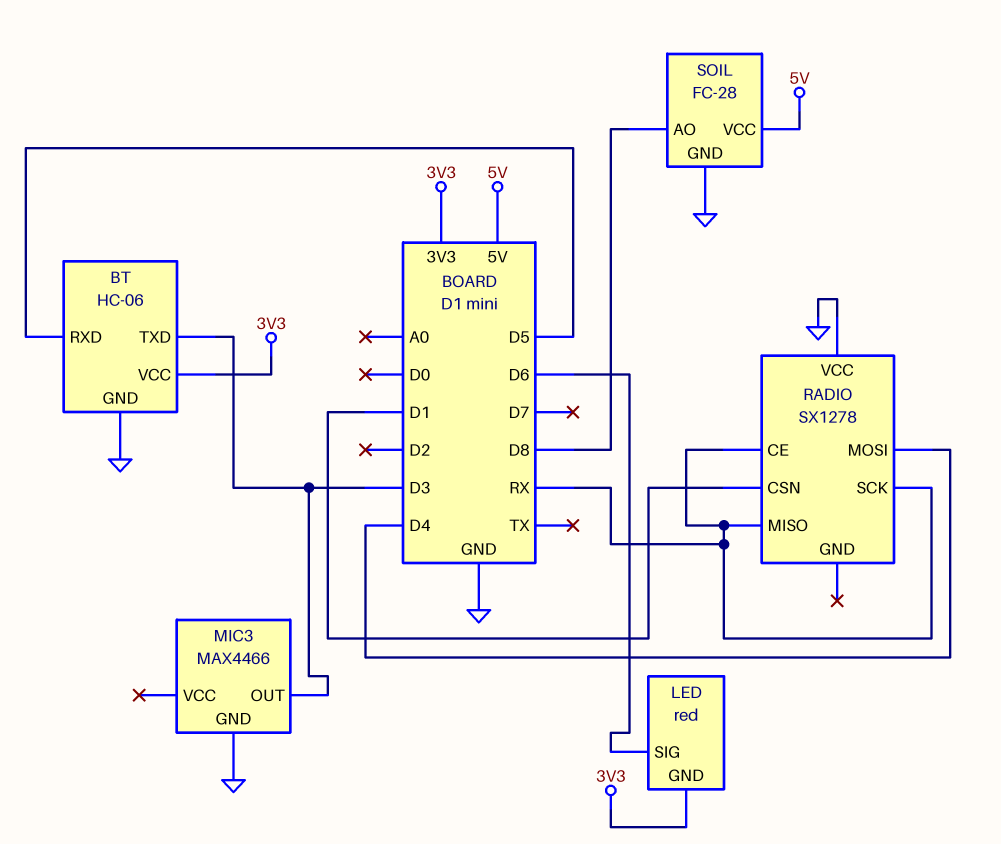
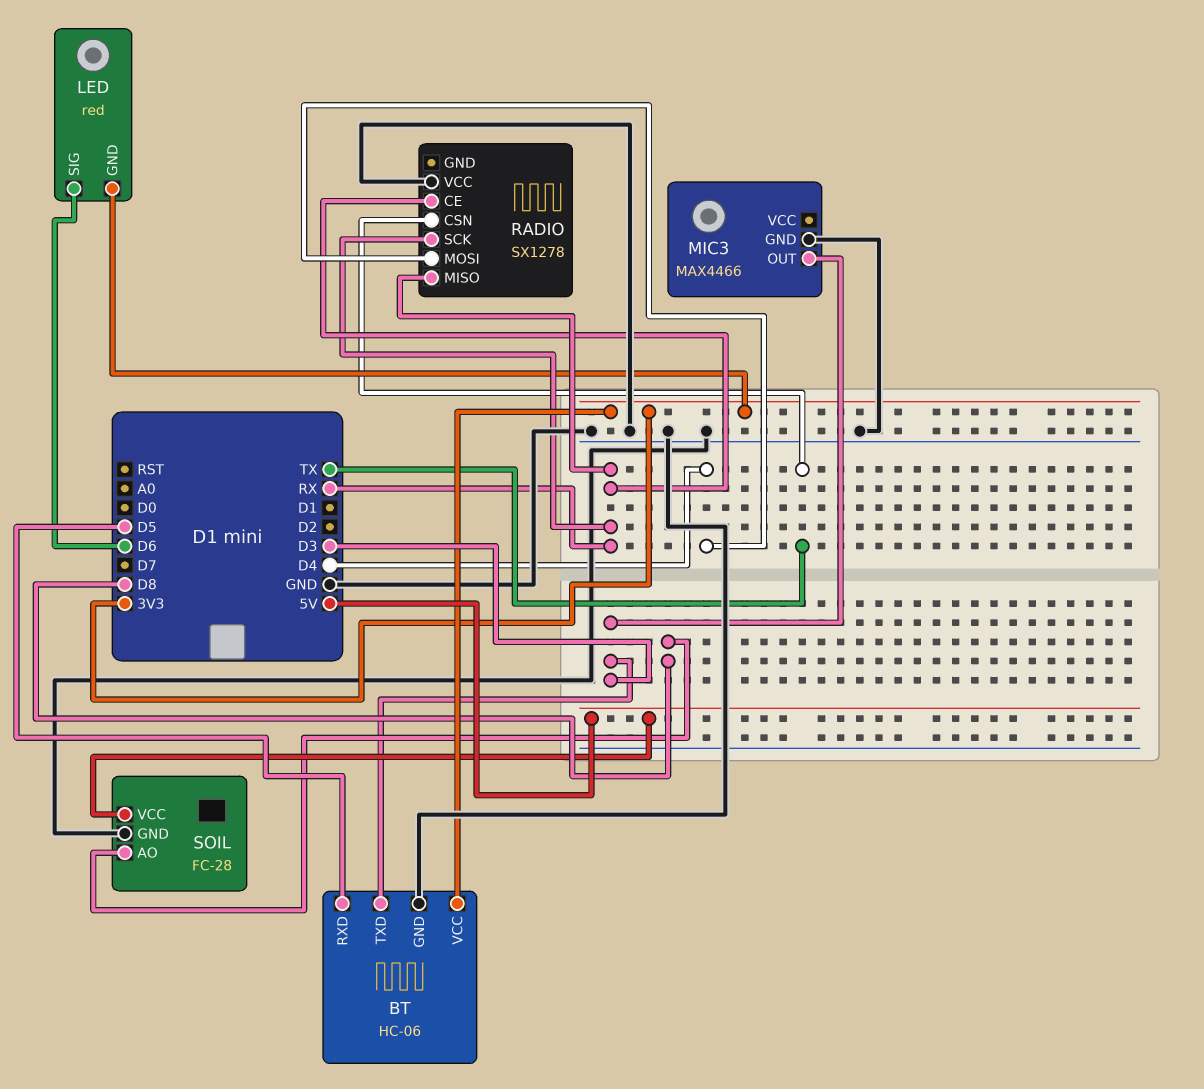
RADIO pin CSN: D1 -> TX

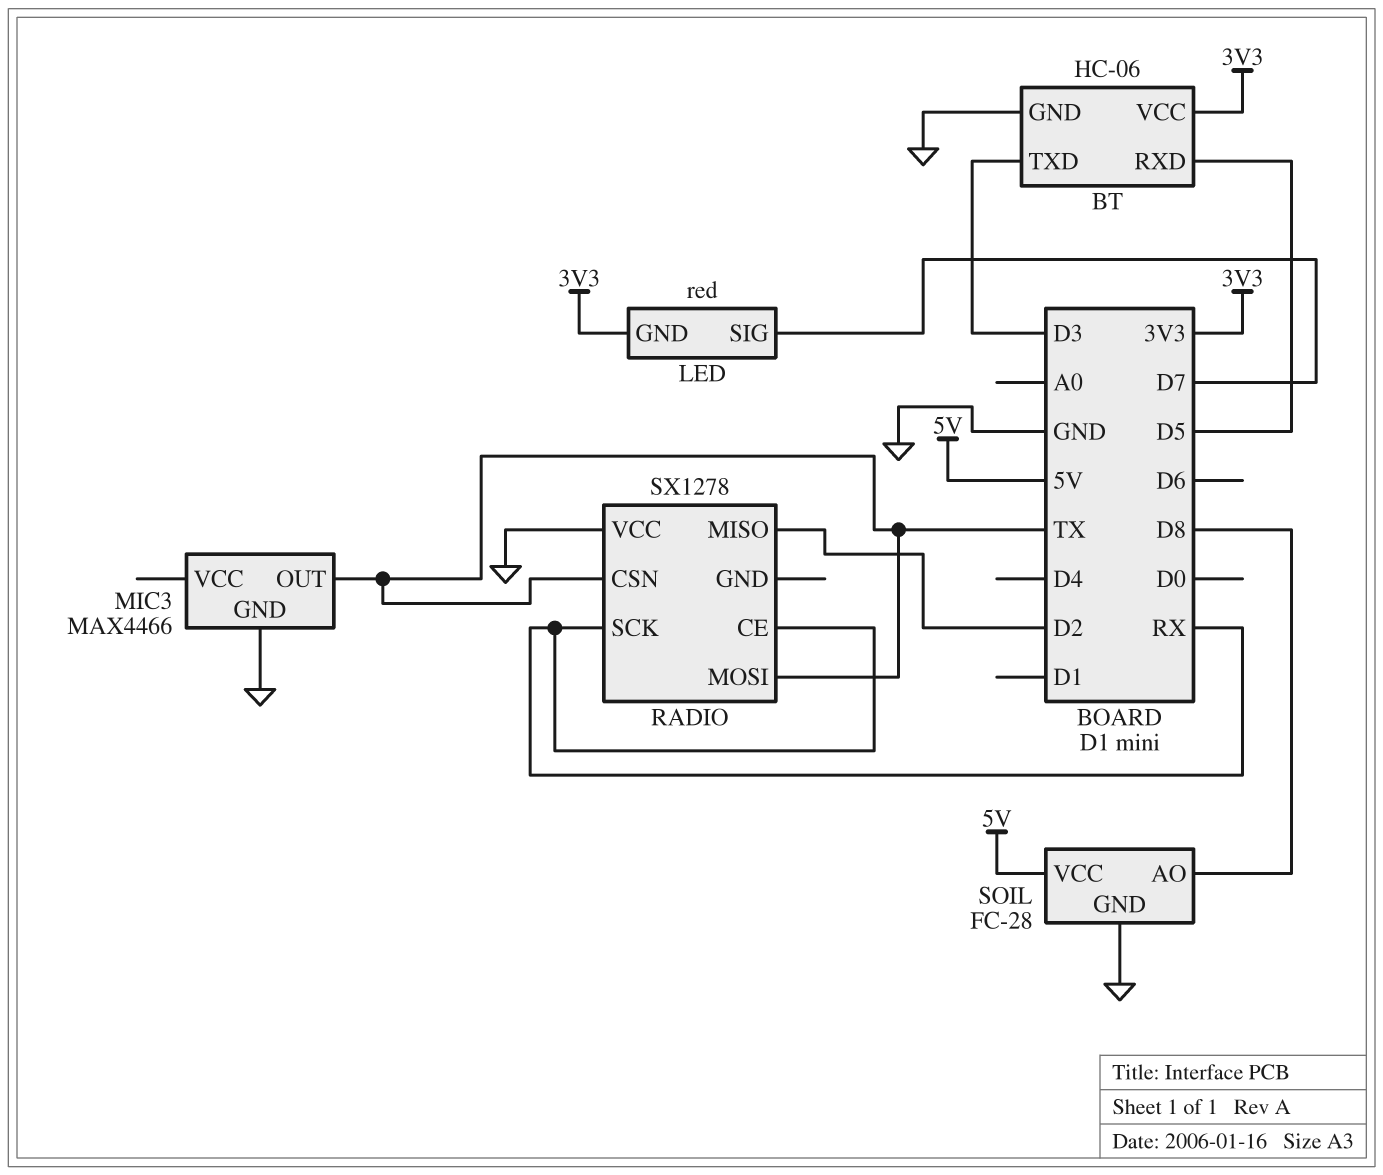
LED pin SIG: D6 -> D7
MIC3 pin OUT: D3 -> TX
RADIO pin MISO: RX -> D2
RADIO pin MOSI: D4 -> TX

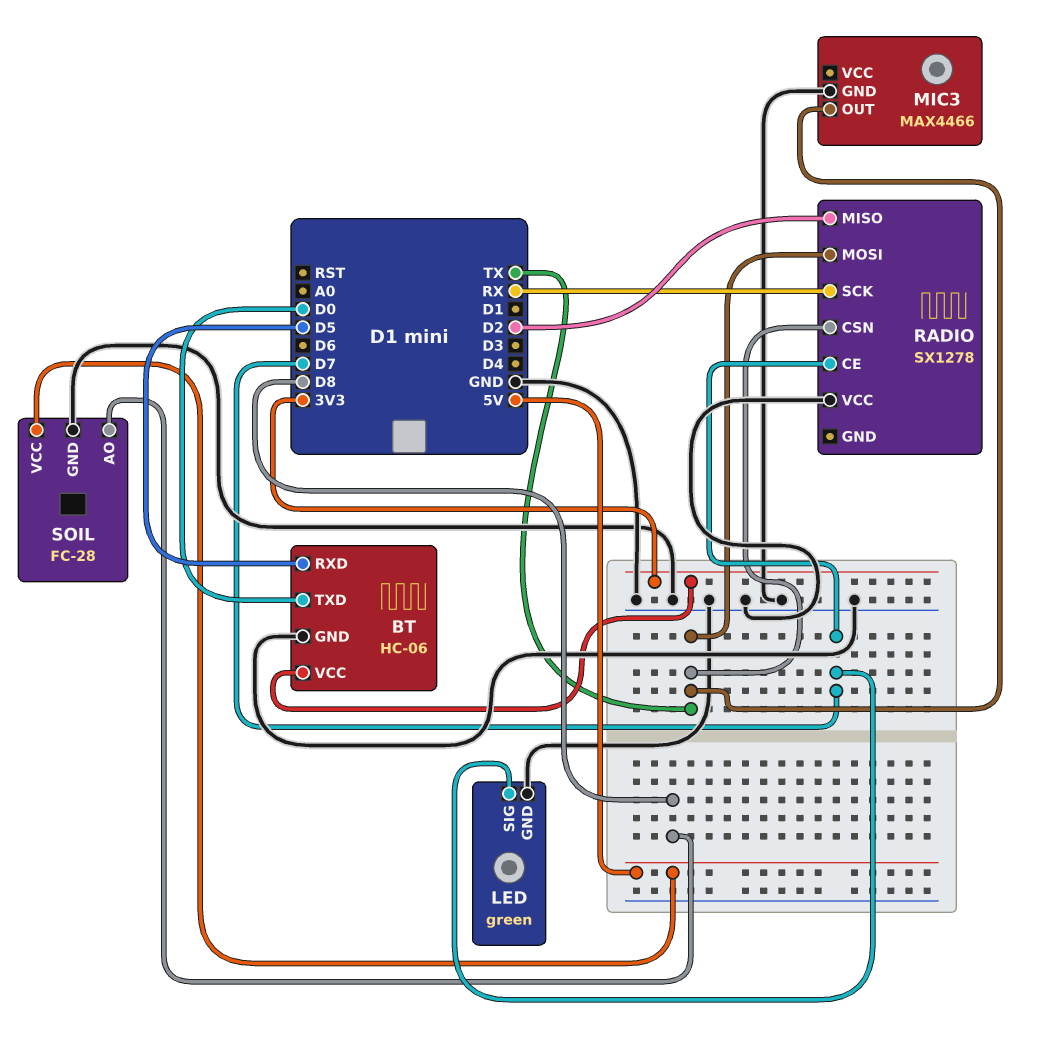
BT pin TXD: D3 -> D0
LED: red -> green
LED pin GND: 3V3 -> GND
RADIO pin CE: RX -> D7

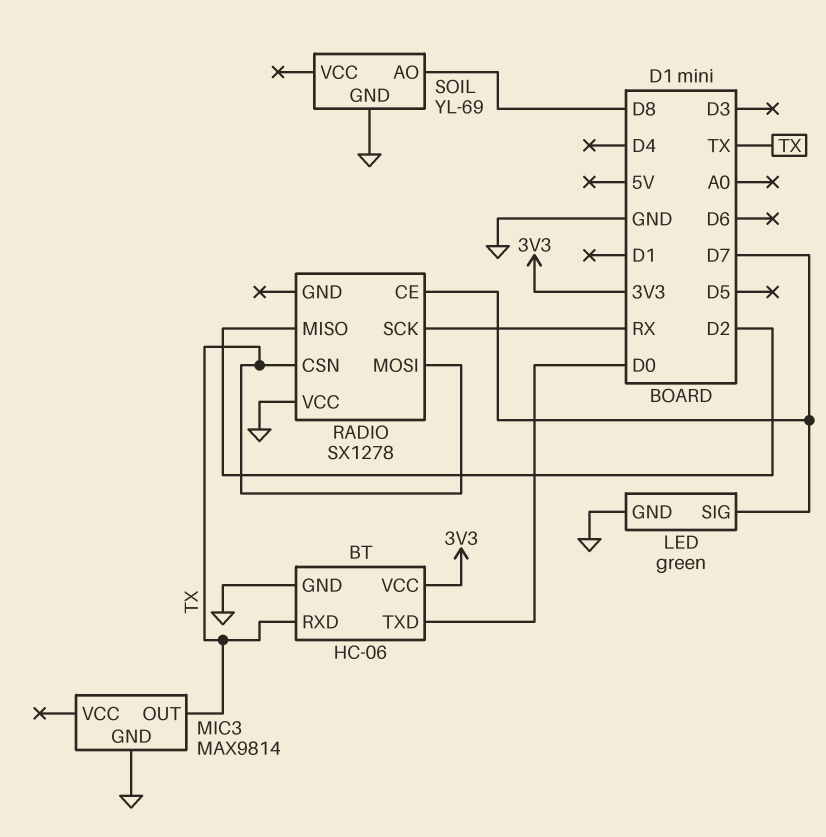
BT pin RXD: D5 -> TX
MIC3: MAX4466 -> MAX9814
SOIL: FC-28 -> YL-69
SOIL pin VCC: 5V -> none

